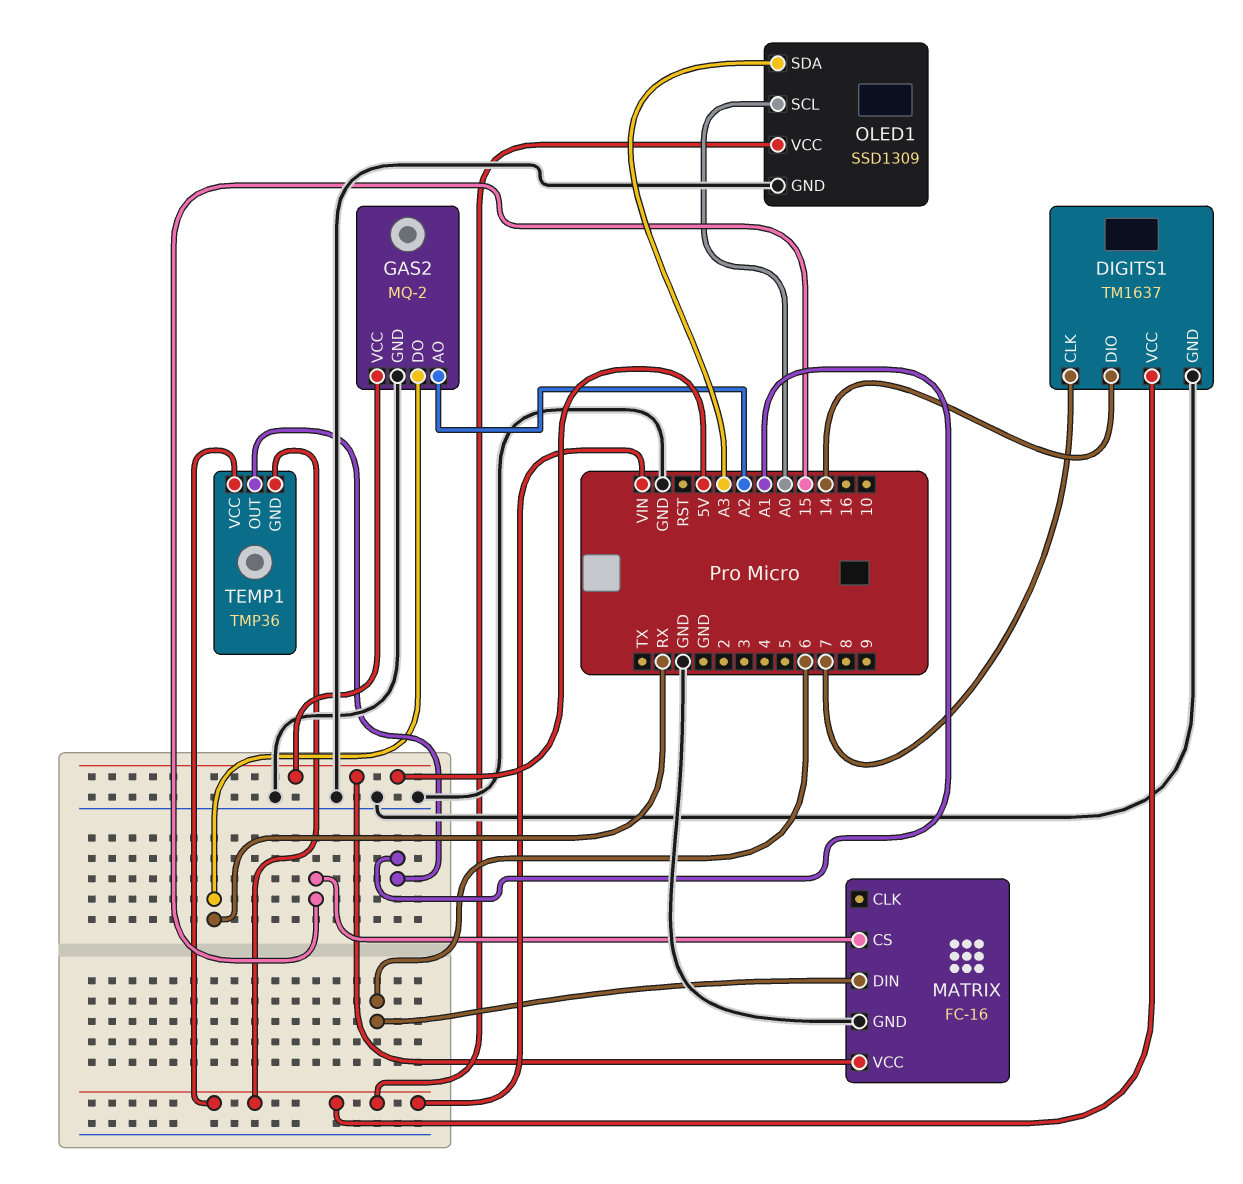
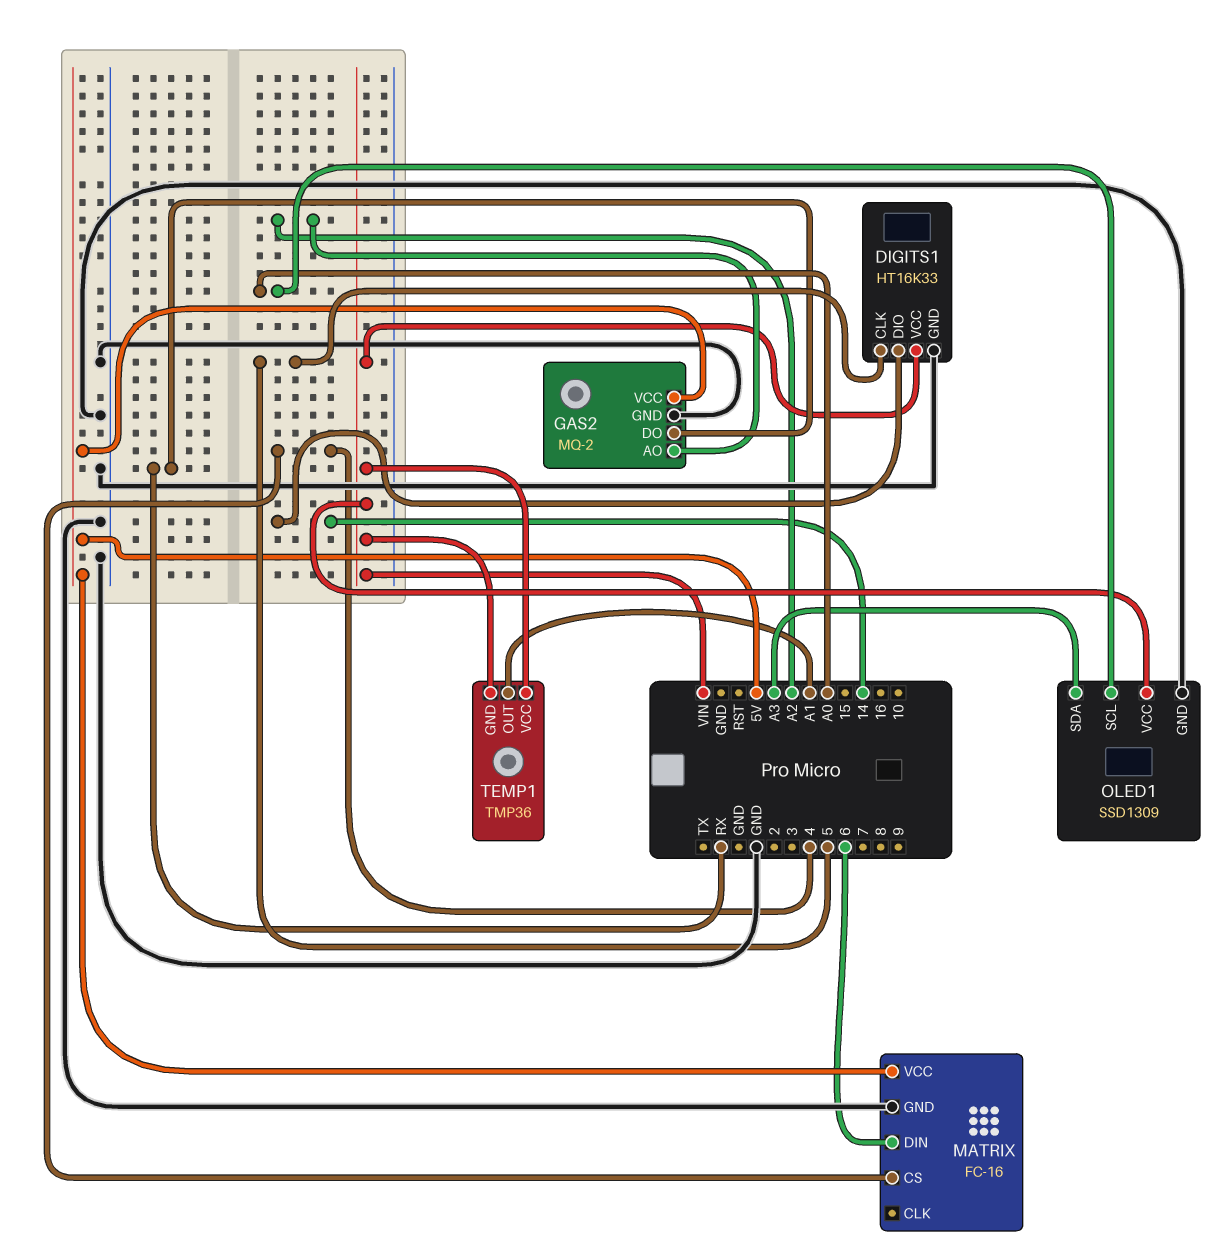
DIGITS1: TM1637 -> HT16K33
DIGITS1 pin CLK: 7 -> 5
MATRIX pin CS: 15 -> 4

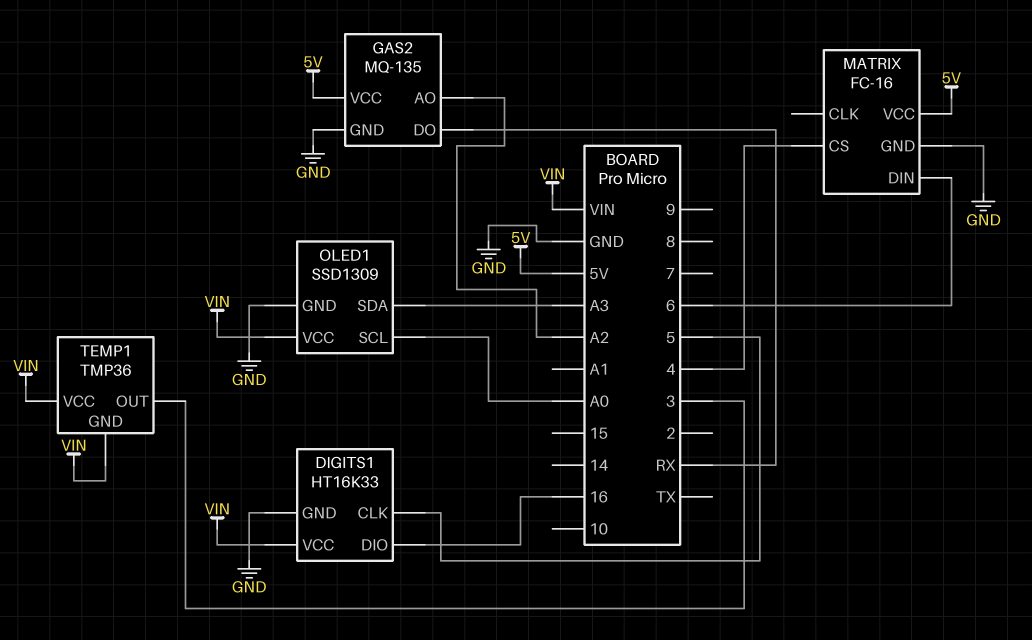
DIGITS1 pin DIO: 14 -> 16
GAS2: MQ-2 -> MQ-135
TEMP1 pin OUT: A1 -> 3

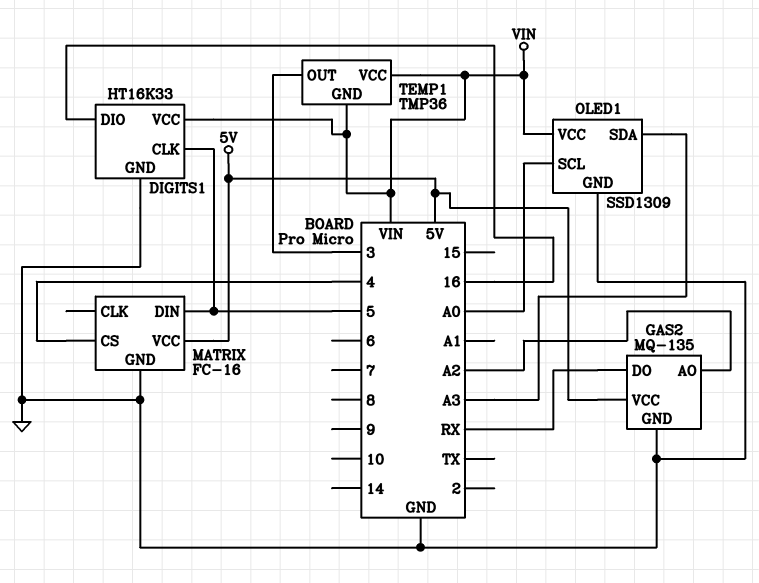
MATRIX pin DIN: 6 -> 5

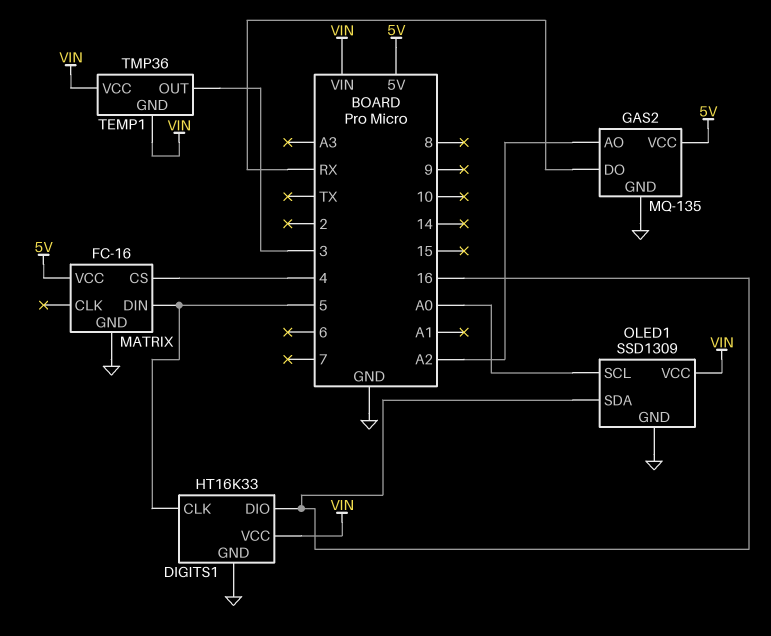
OLED1 pin SDA: A3 -> 16

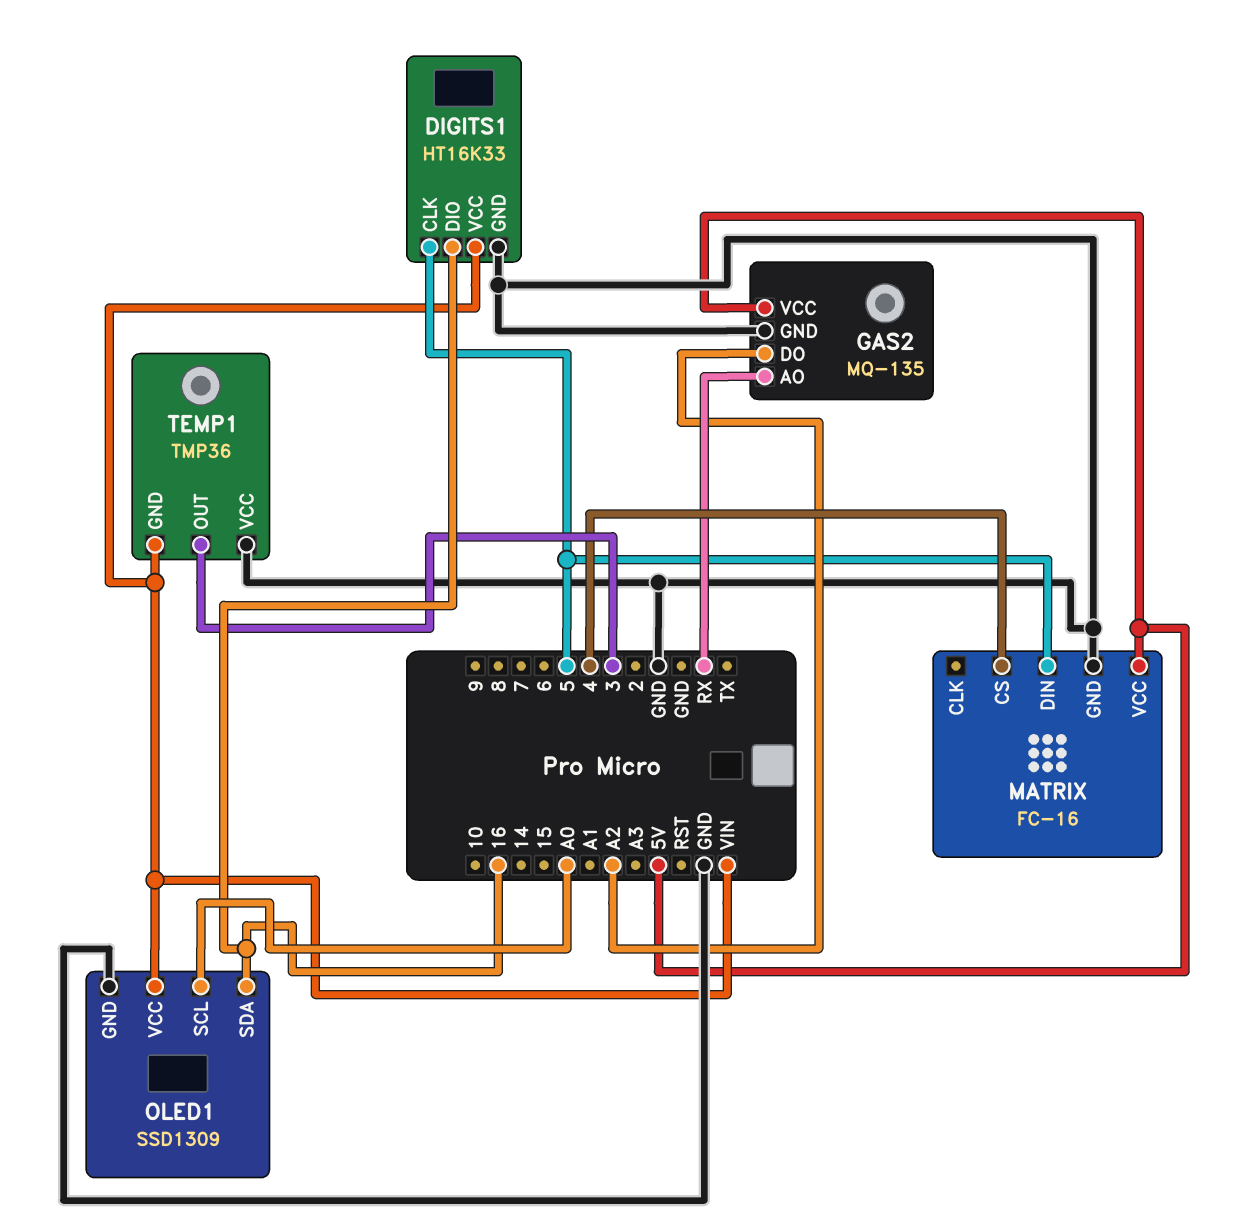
GAS2 pin AO: A2 -> RX
GAS2 pin DO: RX -> A2
TEMP1 pin VCC: VIN -> GND

